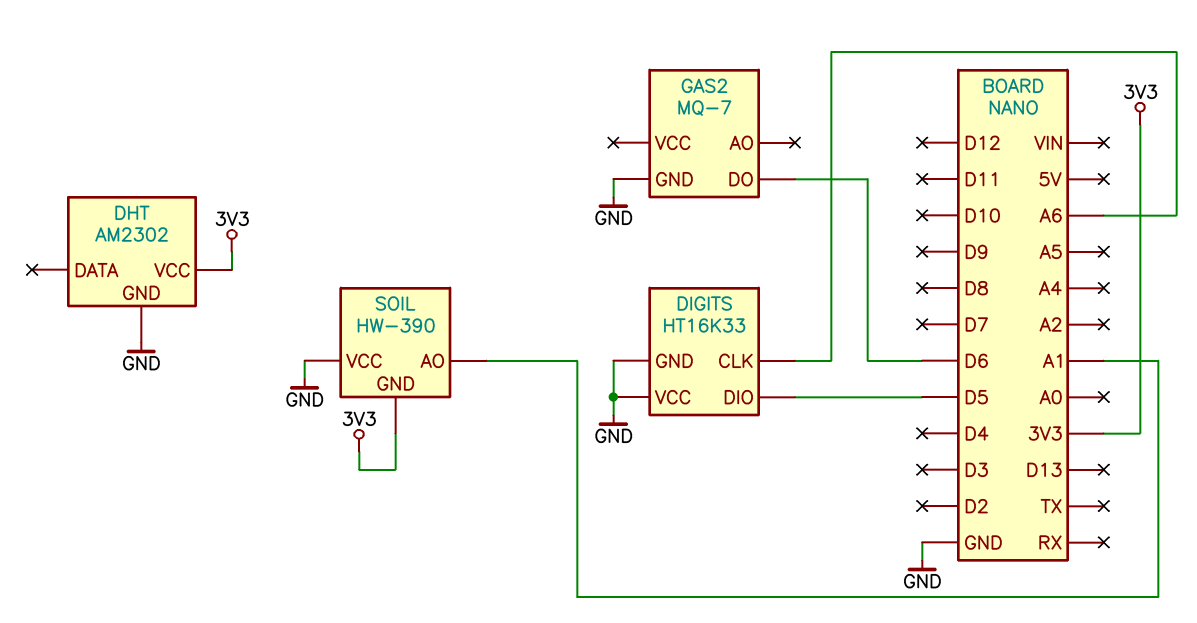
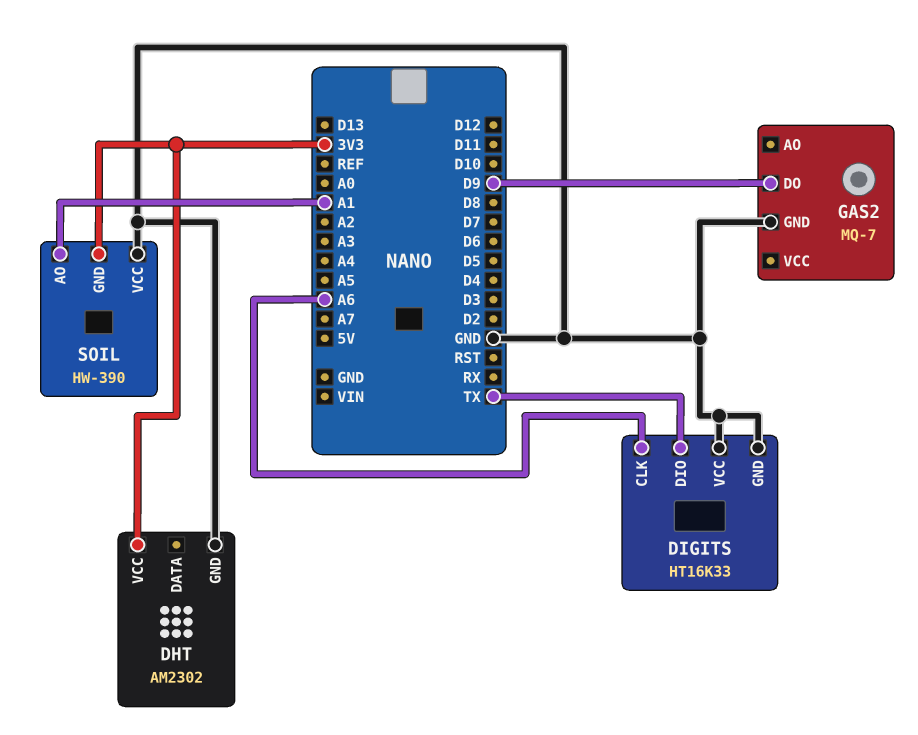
DIGITS pin DIO: D5 -> TX
GAS2 pin DO: D6 -> D9

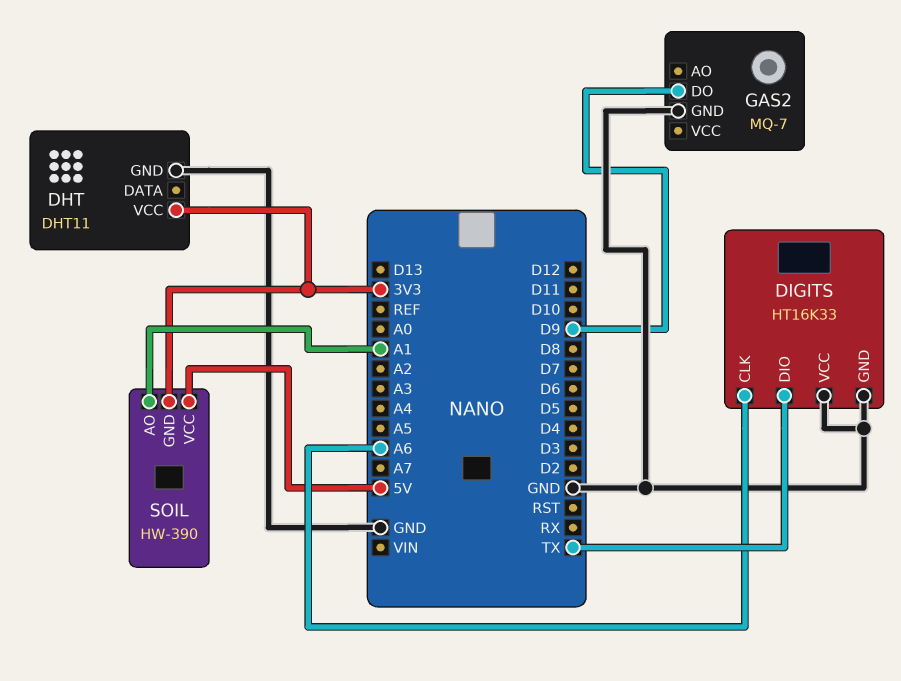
DHT: AM2302 -> DHT11
SOIL pin VCC: GND -> 5V

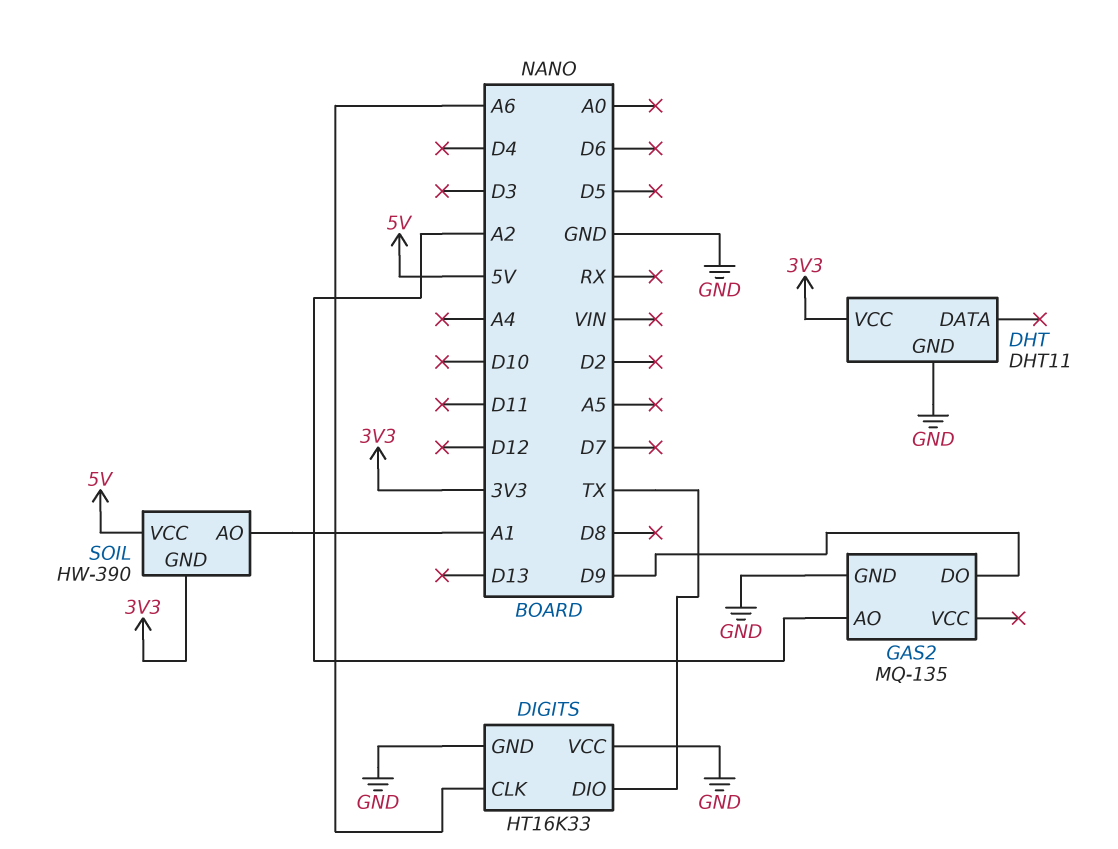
GAS2: MQ-7 -> MQ-135
GAS2 pin AO: none -> A2

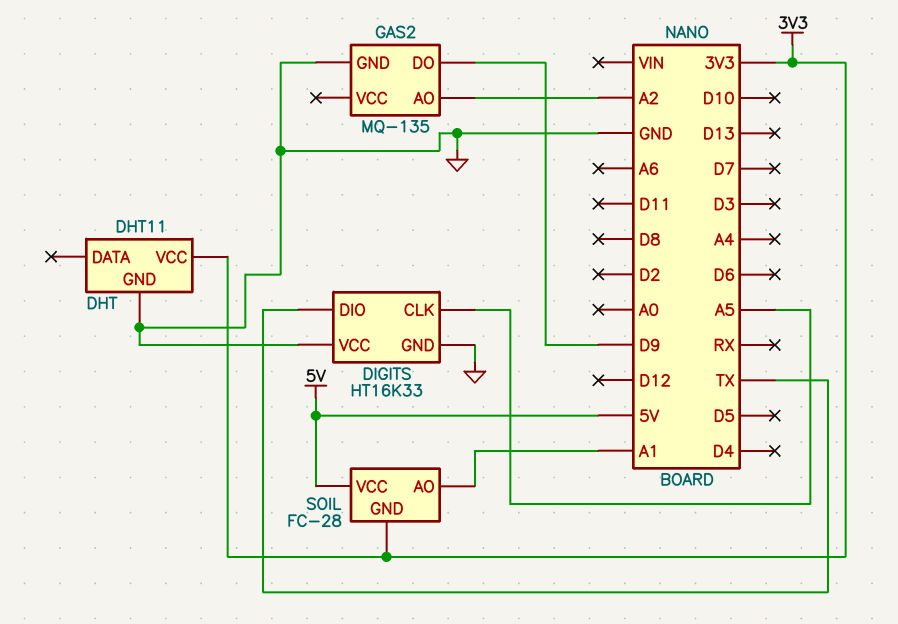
DIGITS pin CLK: A6 -> A5
SOIL: HW-390 -> FC-28

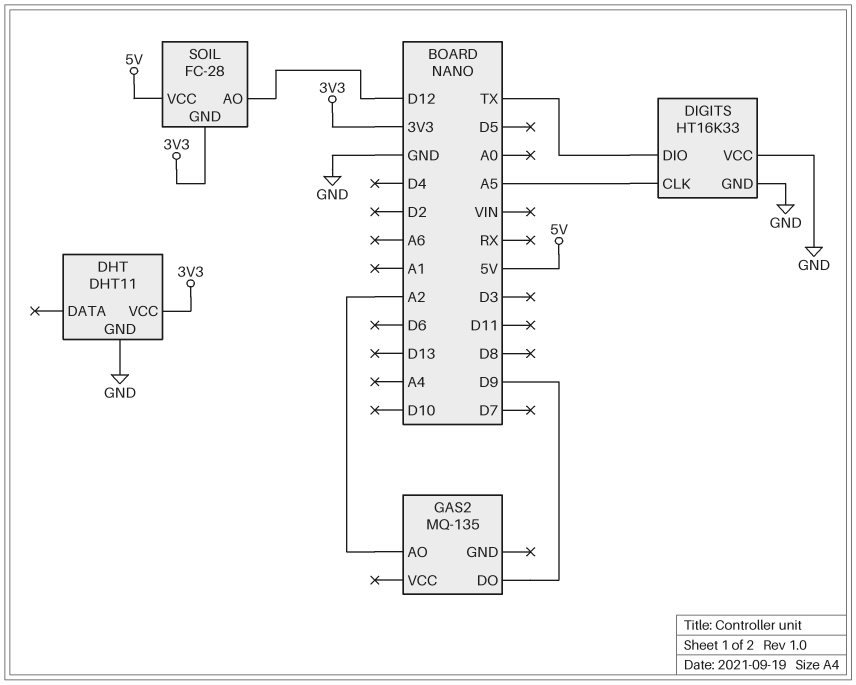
GAS2 pin GND: GND -> none
SOIL pin AO: A1 -> D12

